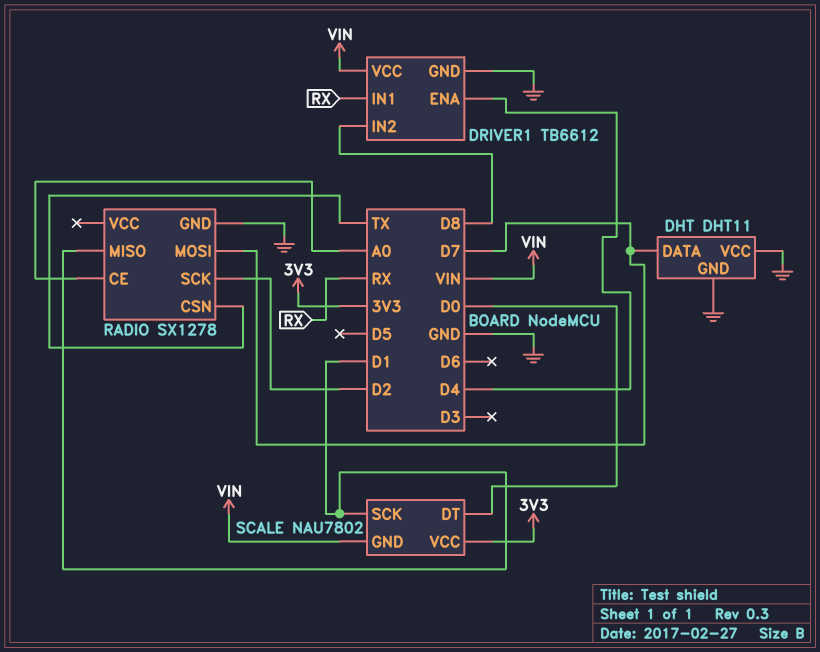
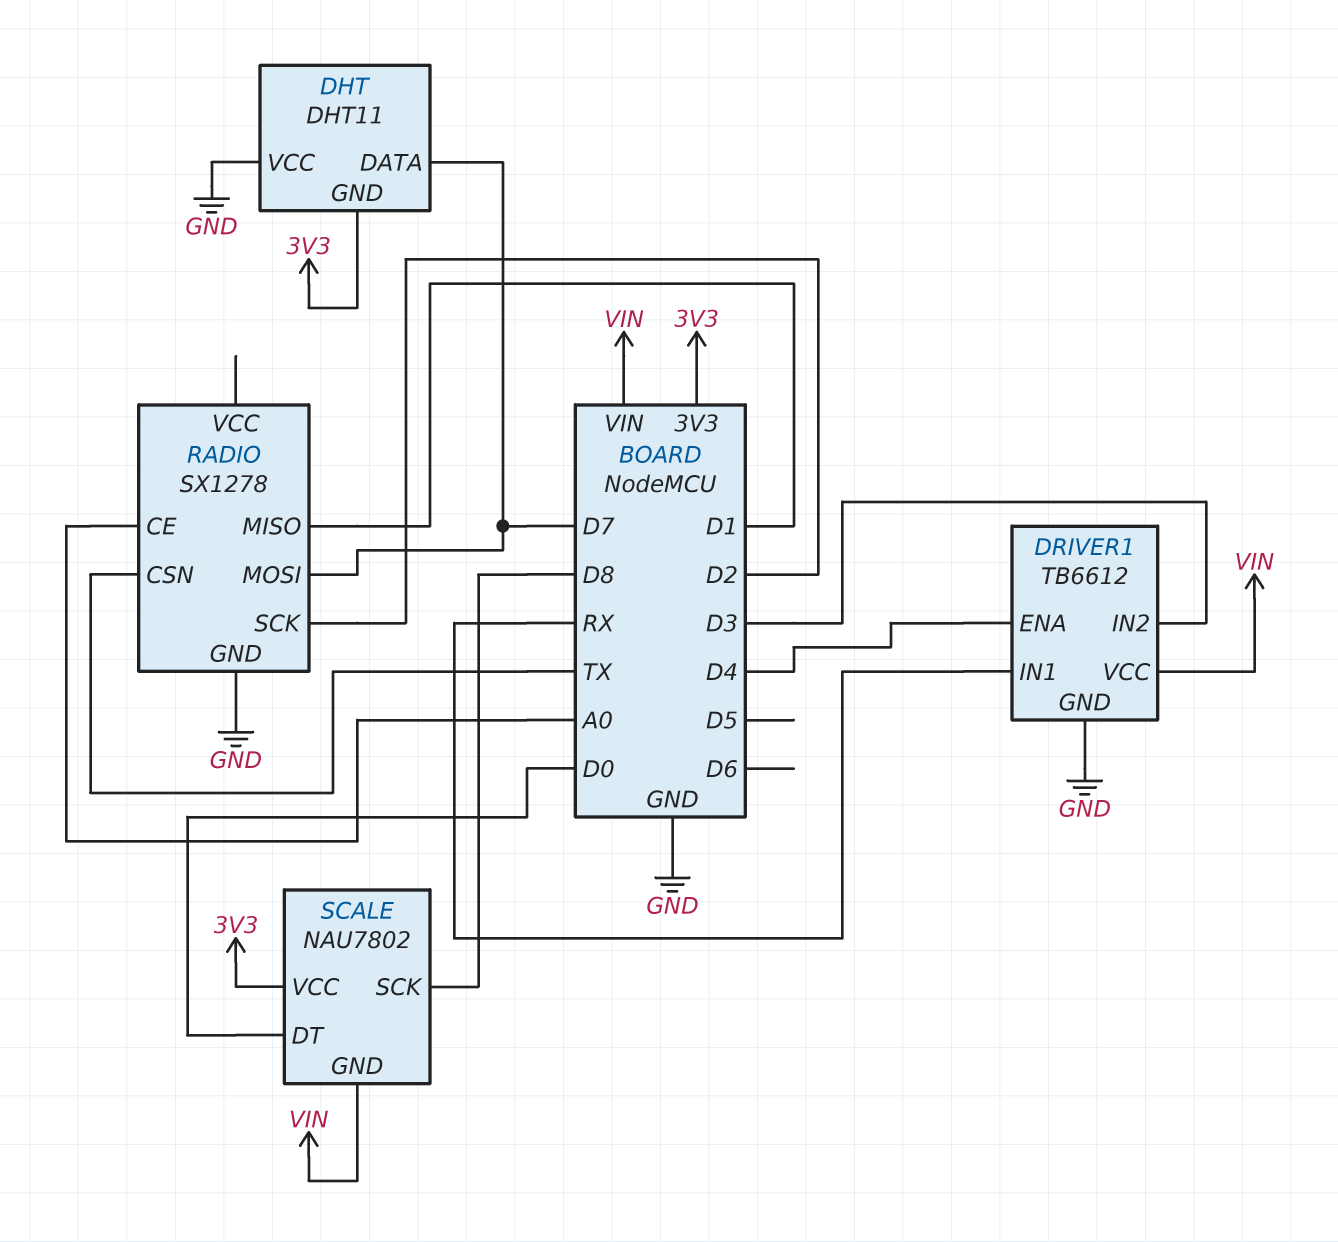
DHT pin GND: GND -> 3V3
DRIVER1 pin IN2: D8 -> D3
SCALE pin SCK: D1 -> D8

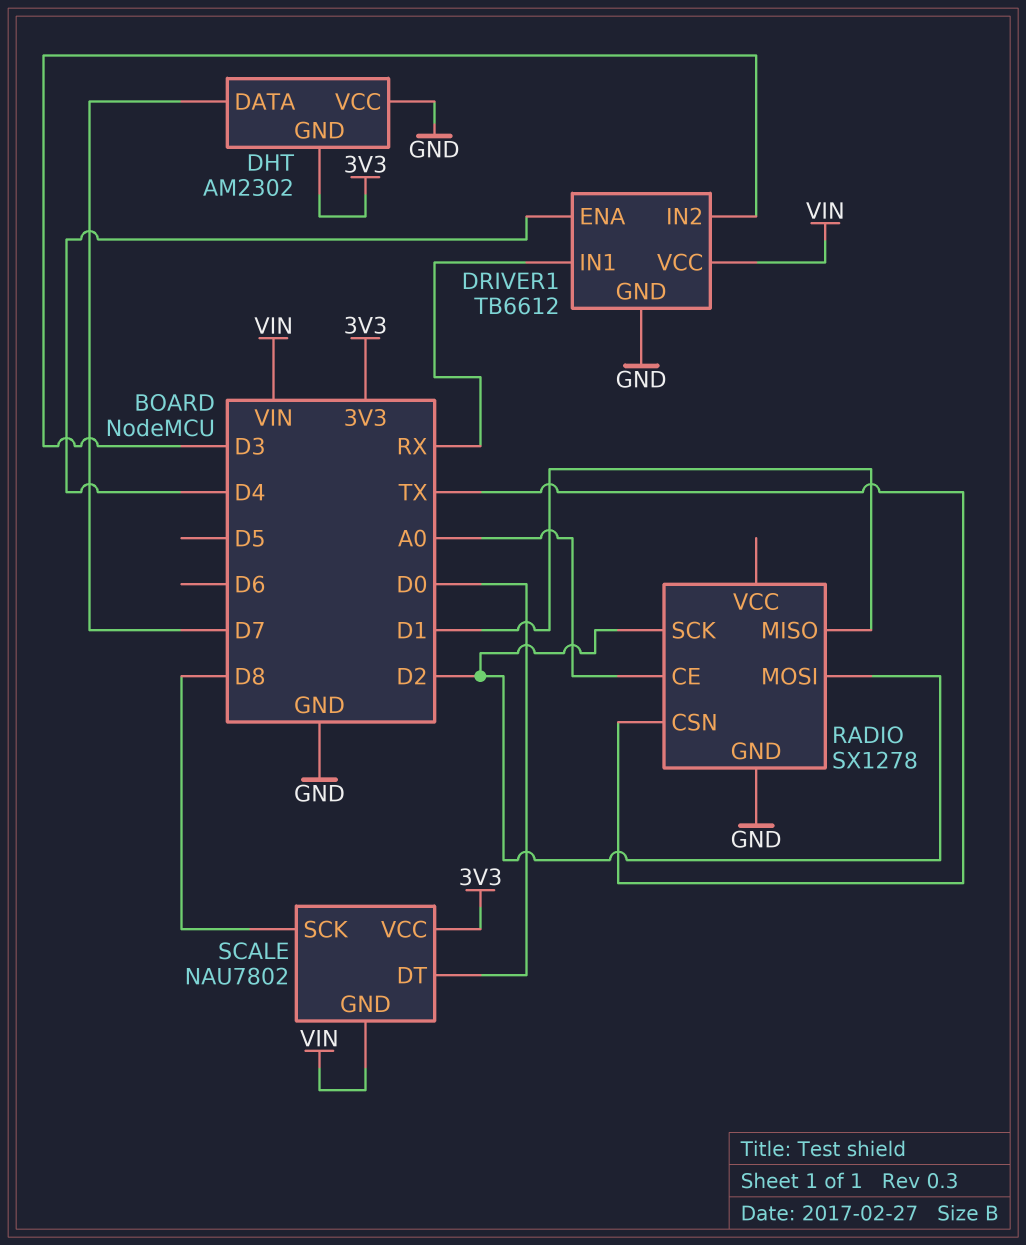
DHT: DHT11 -> AM2302
RADIO pin MOSI: D7 -> D2

